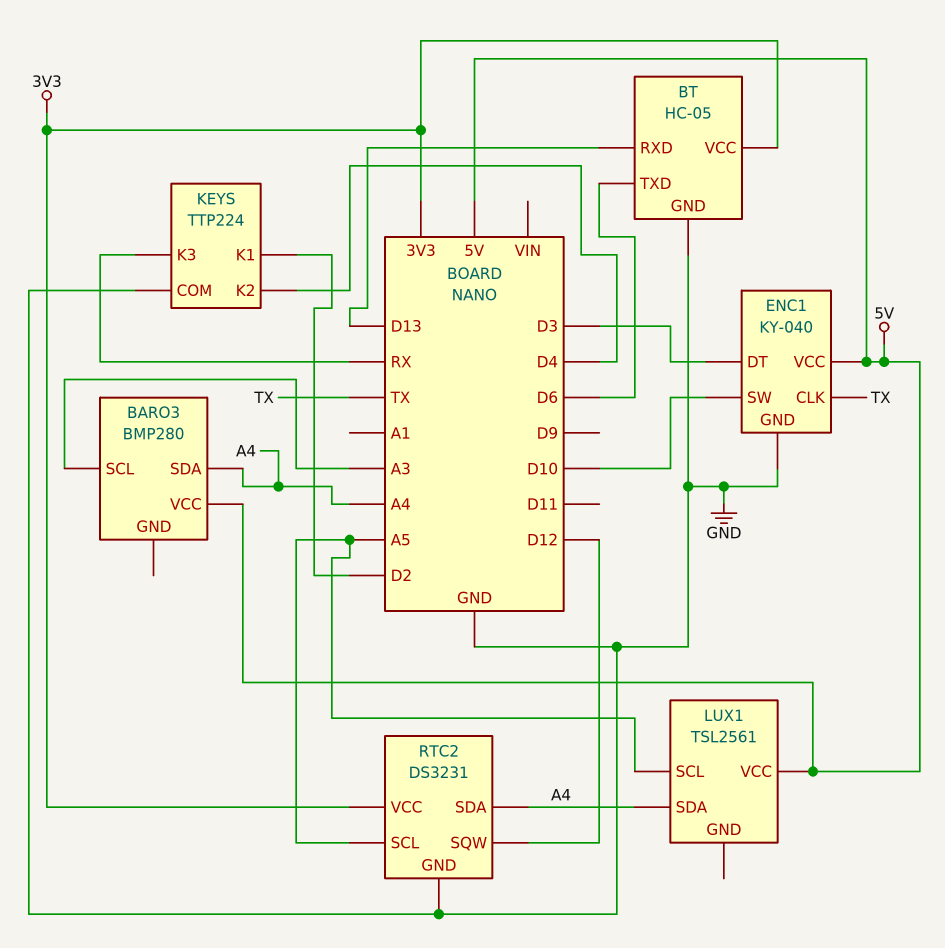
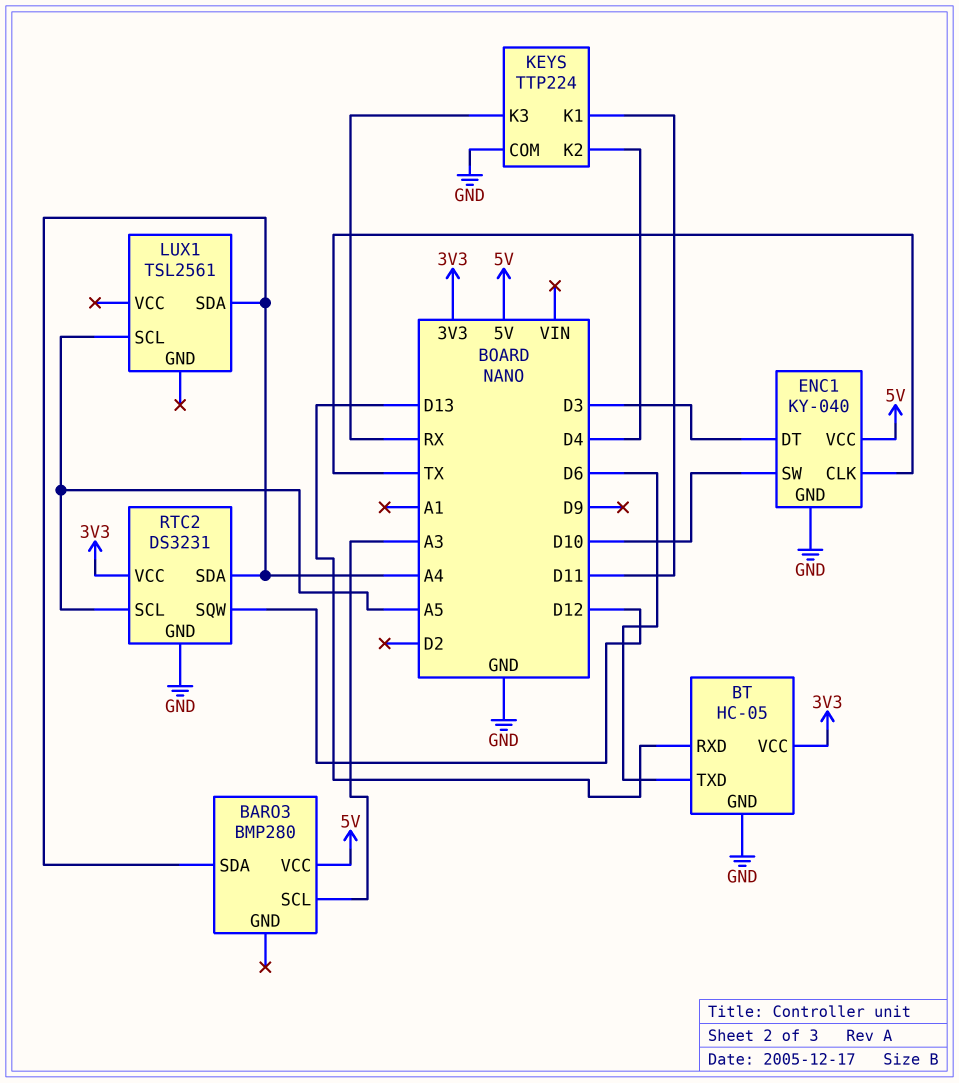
KEYS pin K1: D2 -> D11
LUX1 pin VCC: 5V -> none

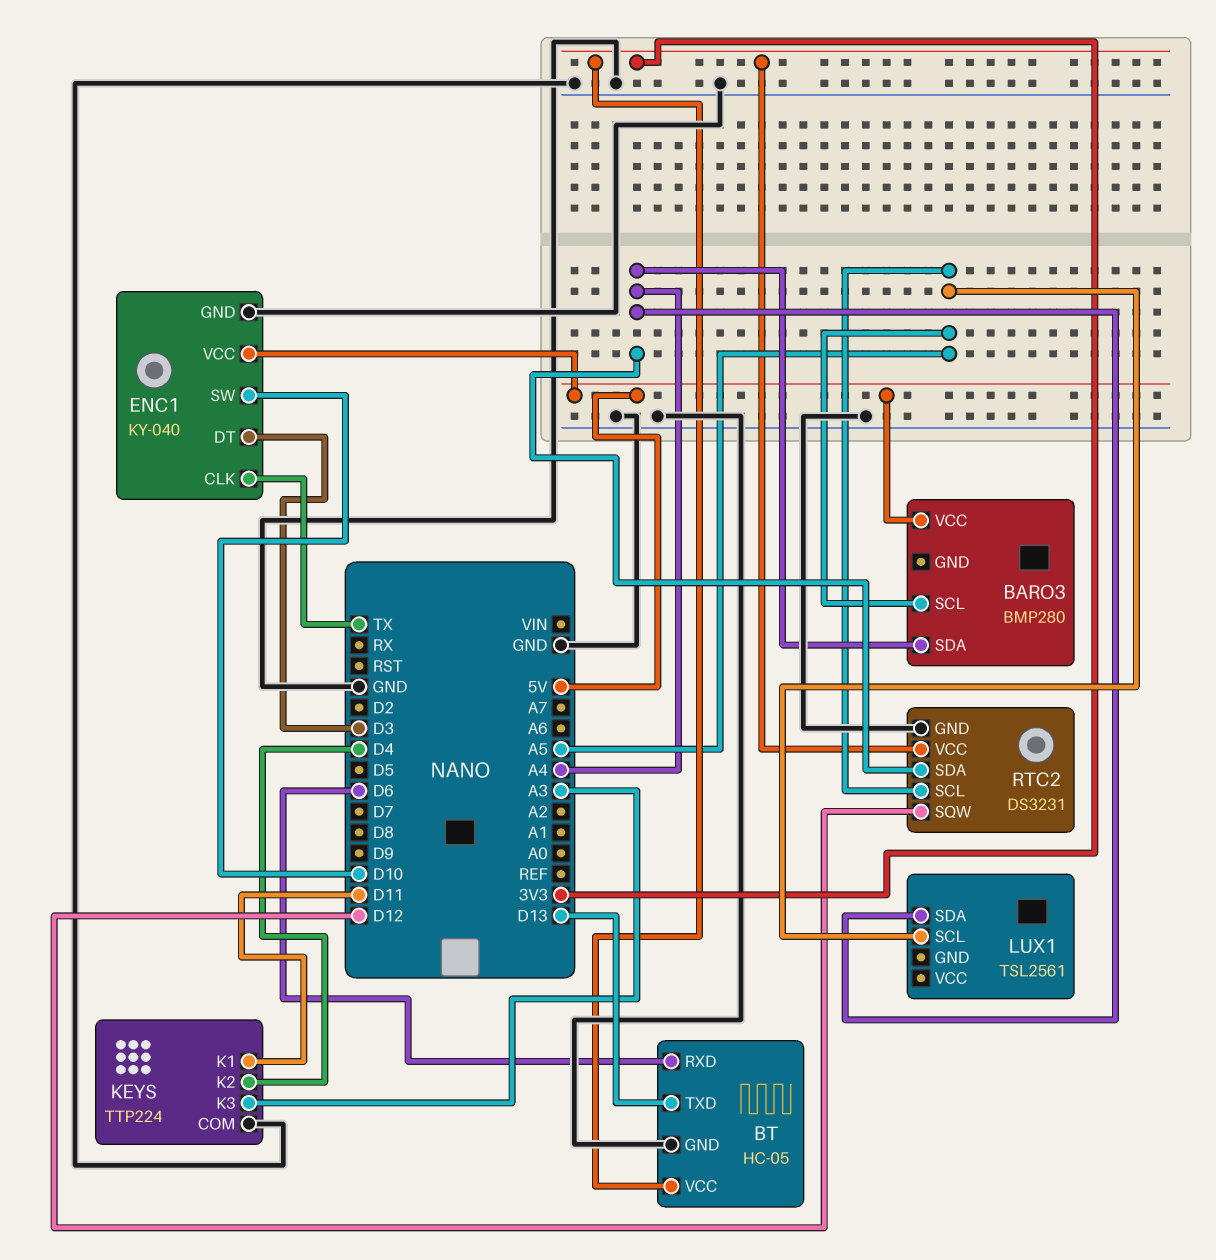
BARO3 pin SCL: A3 -> A5
BT pin RXD: D13 -> D6
BT pin TXD: D6 -> D13
KEYS pin K3: RX -> A3

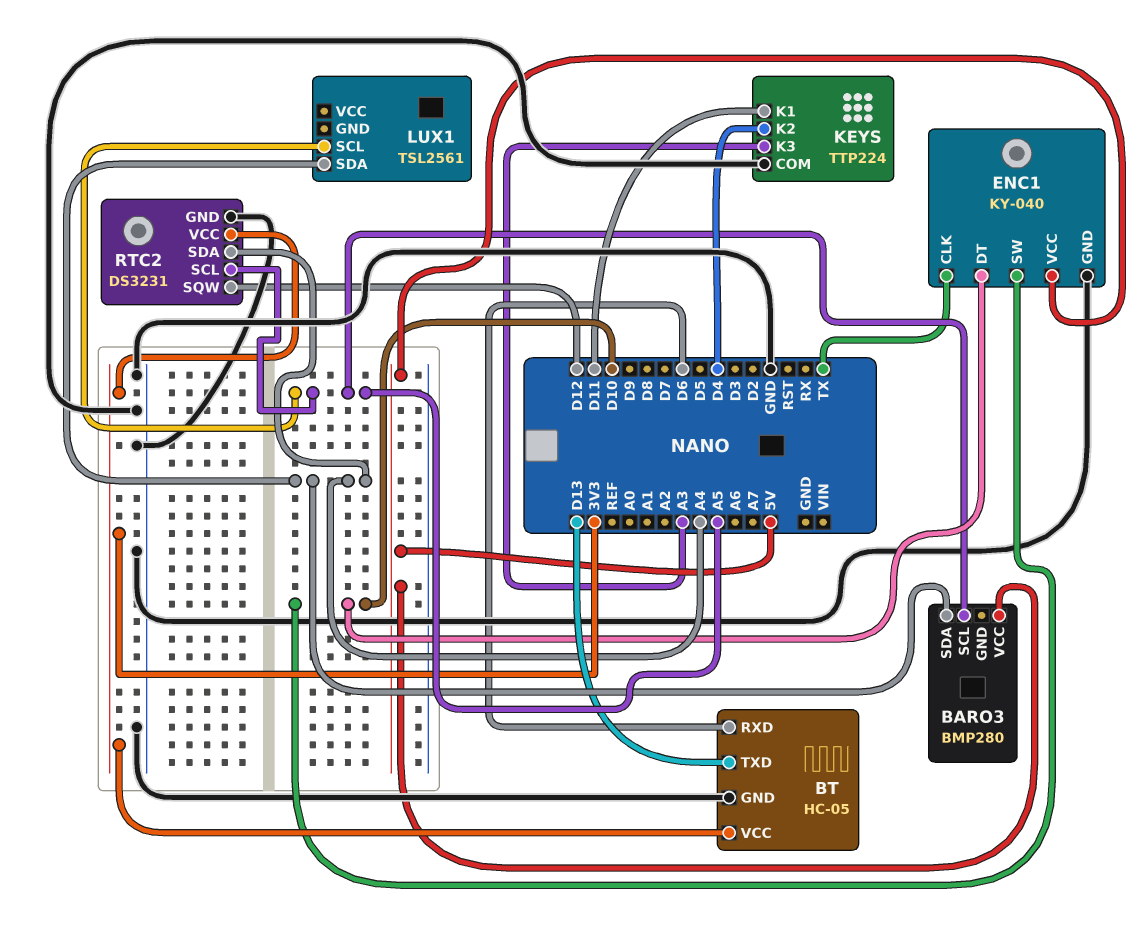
ENC1 pin DT: D3 -> D10

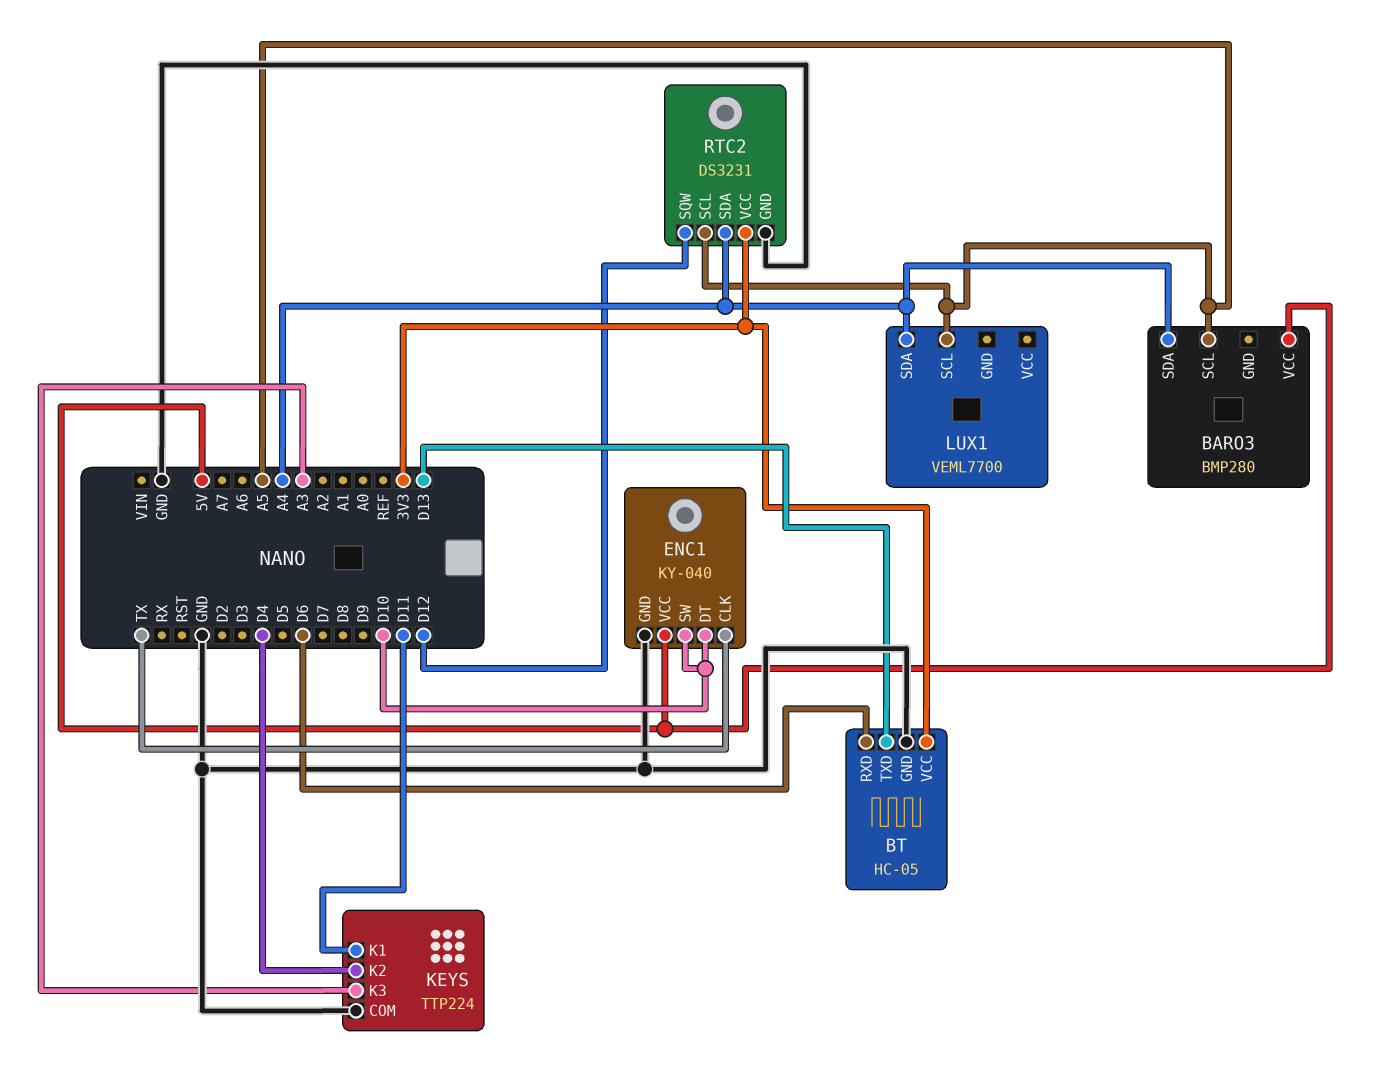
LUX1: TSL2561 -> VEML7700

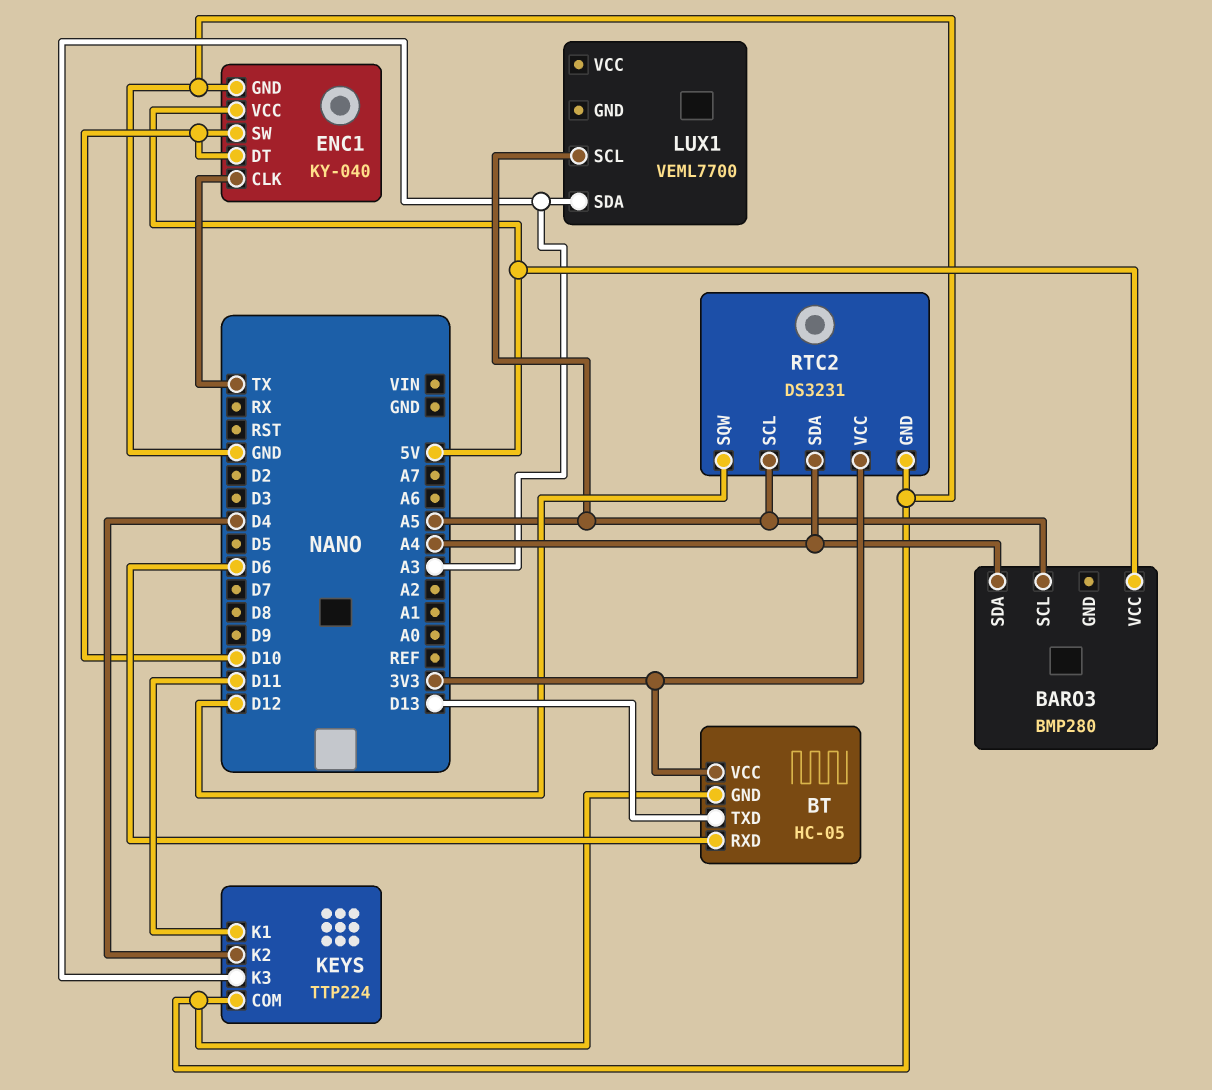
LUX1 pin SDA: A4 -> A3

